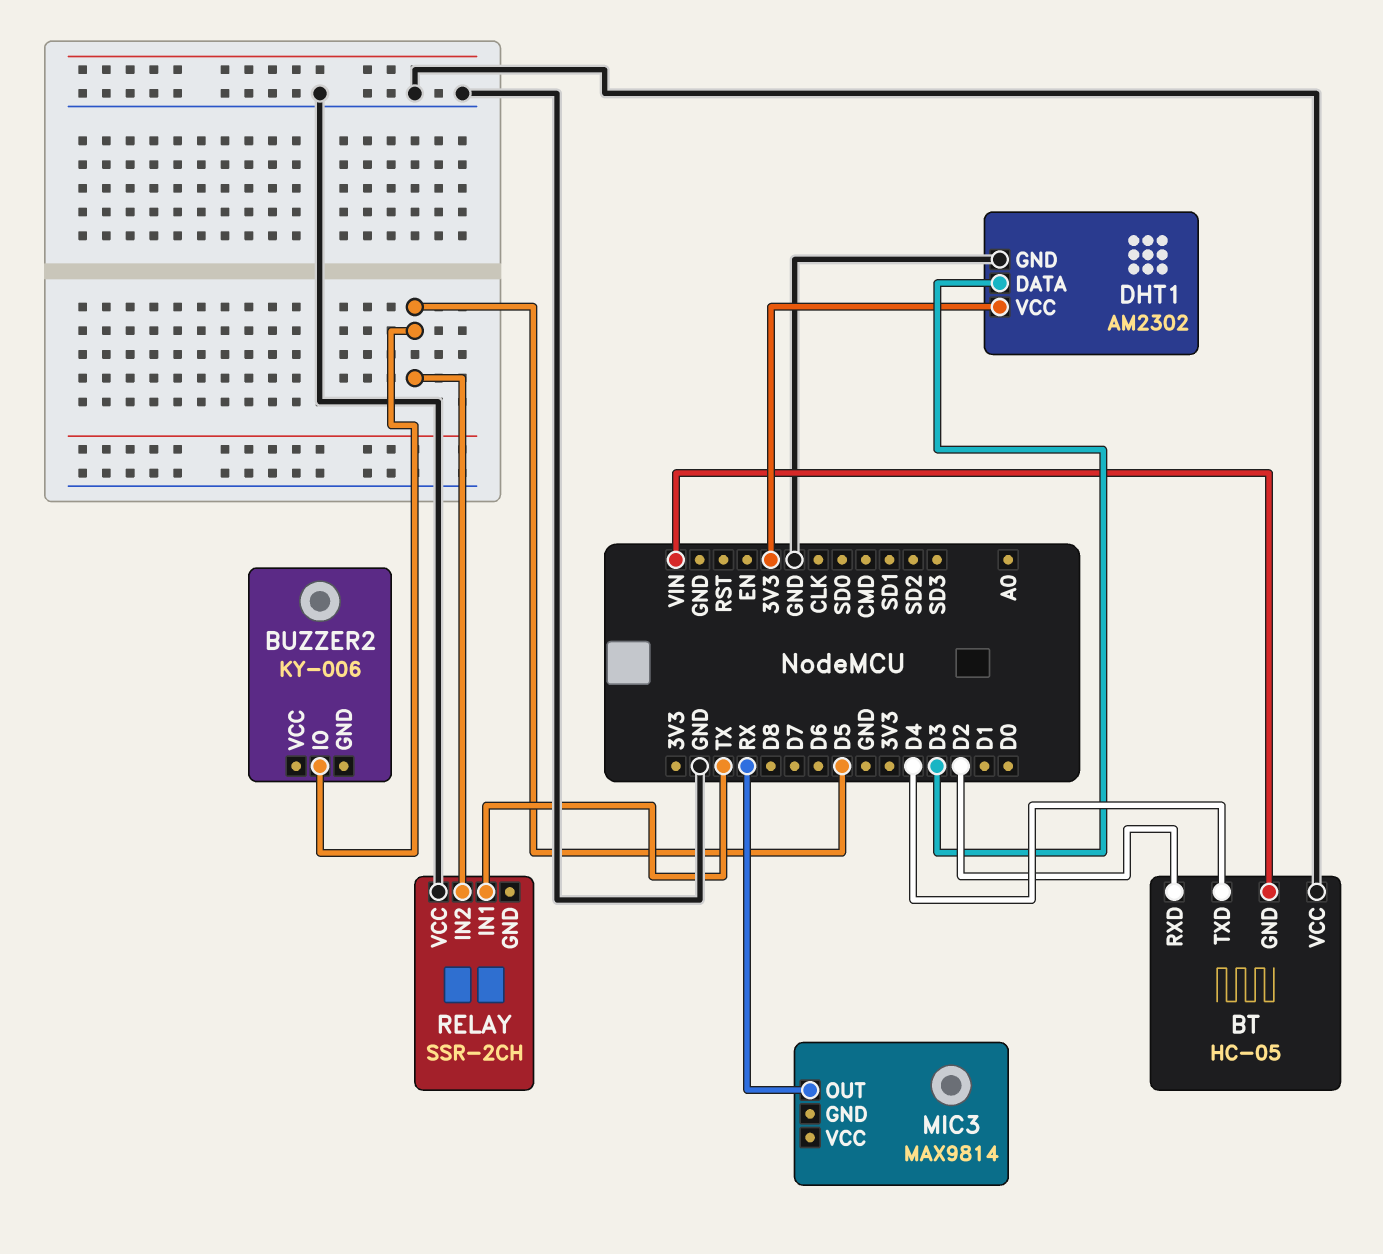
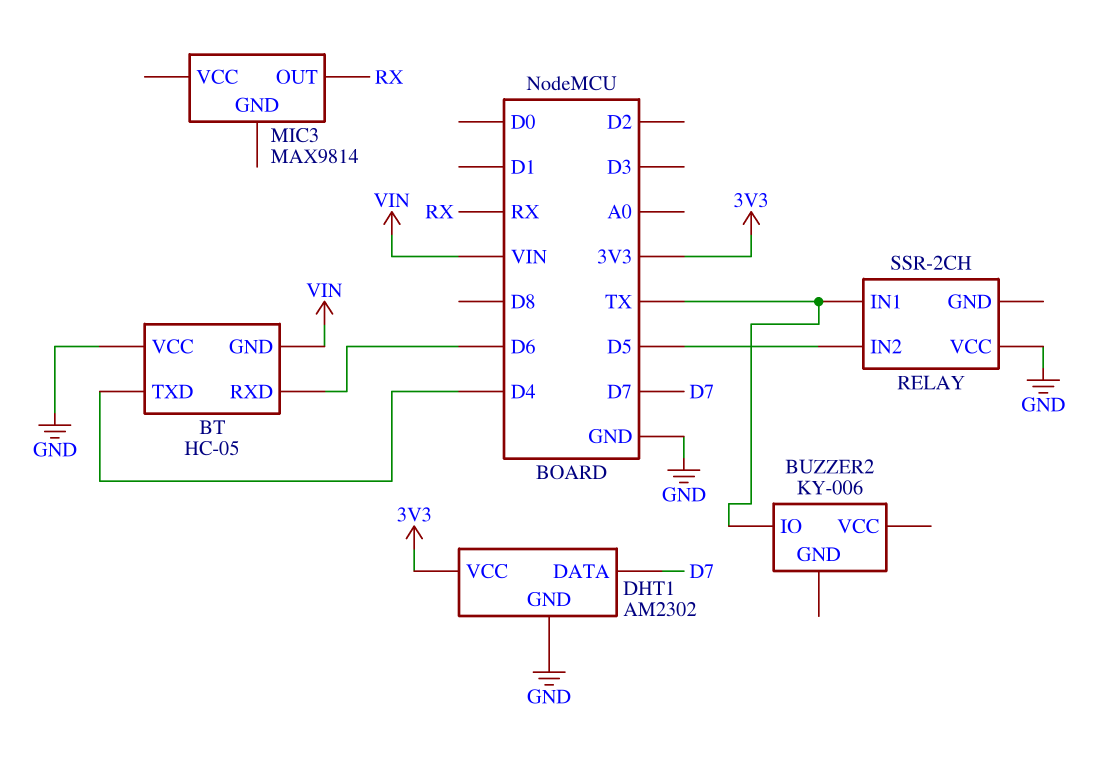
BT pin RXD: D2 -> D6
BUZZER2 pin IO: D5 -> TX
DHT1 pin DATA: D3 -> D7

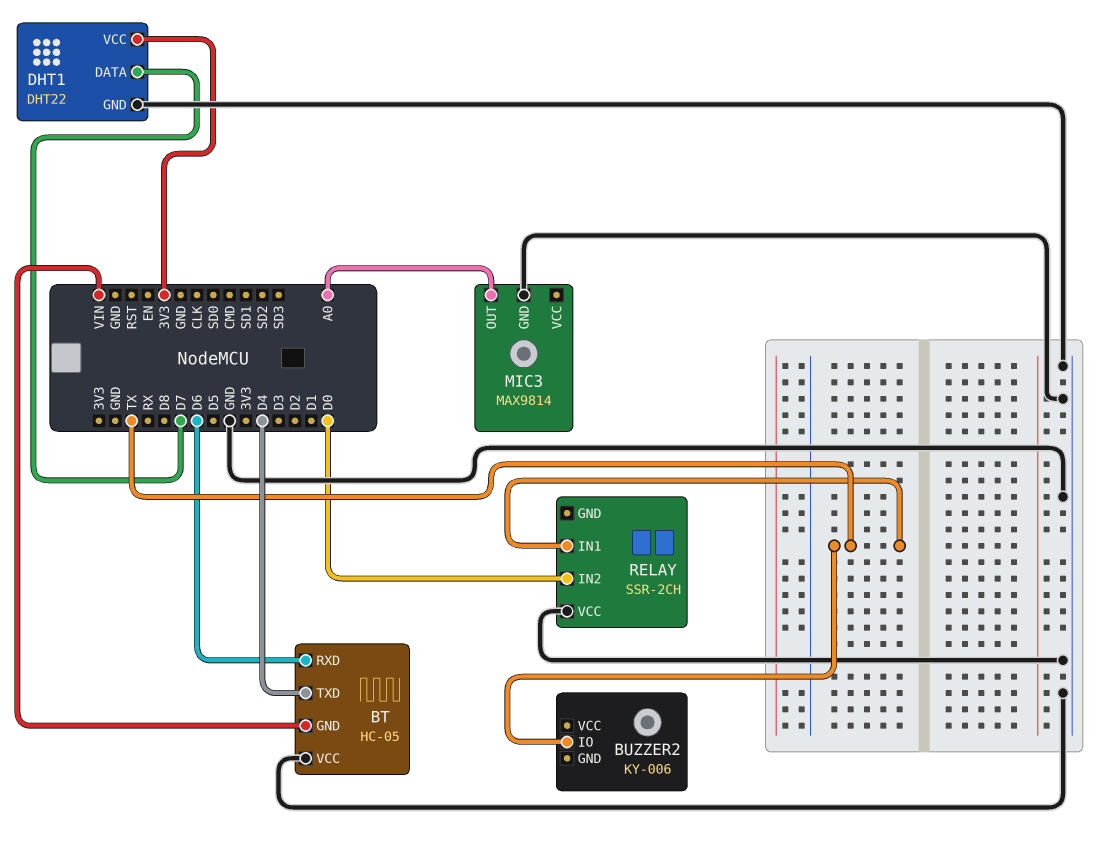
DHT1: AM2302 -> DHT22
MIC3 pin GND: none -> GND
MIC3 pin OUT: RX -> A0
RELAY pin IN2: D5 -> D0

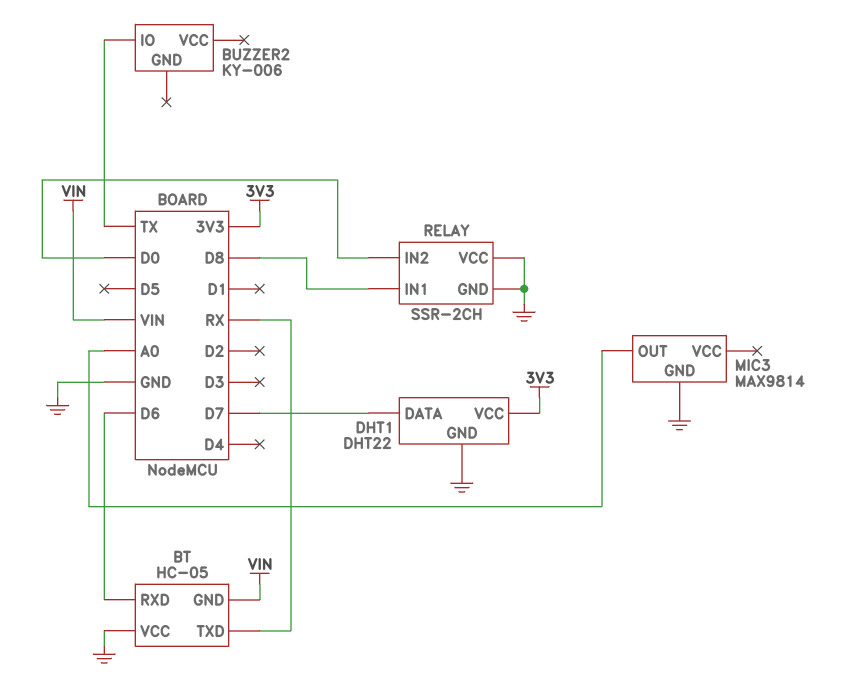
BT pin TXD: D4 -> RX
RELAY pin GND: none -> GND
RELAY pin IN1: TX -> D8

